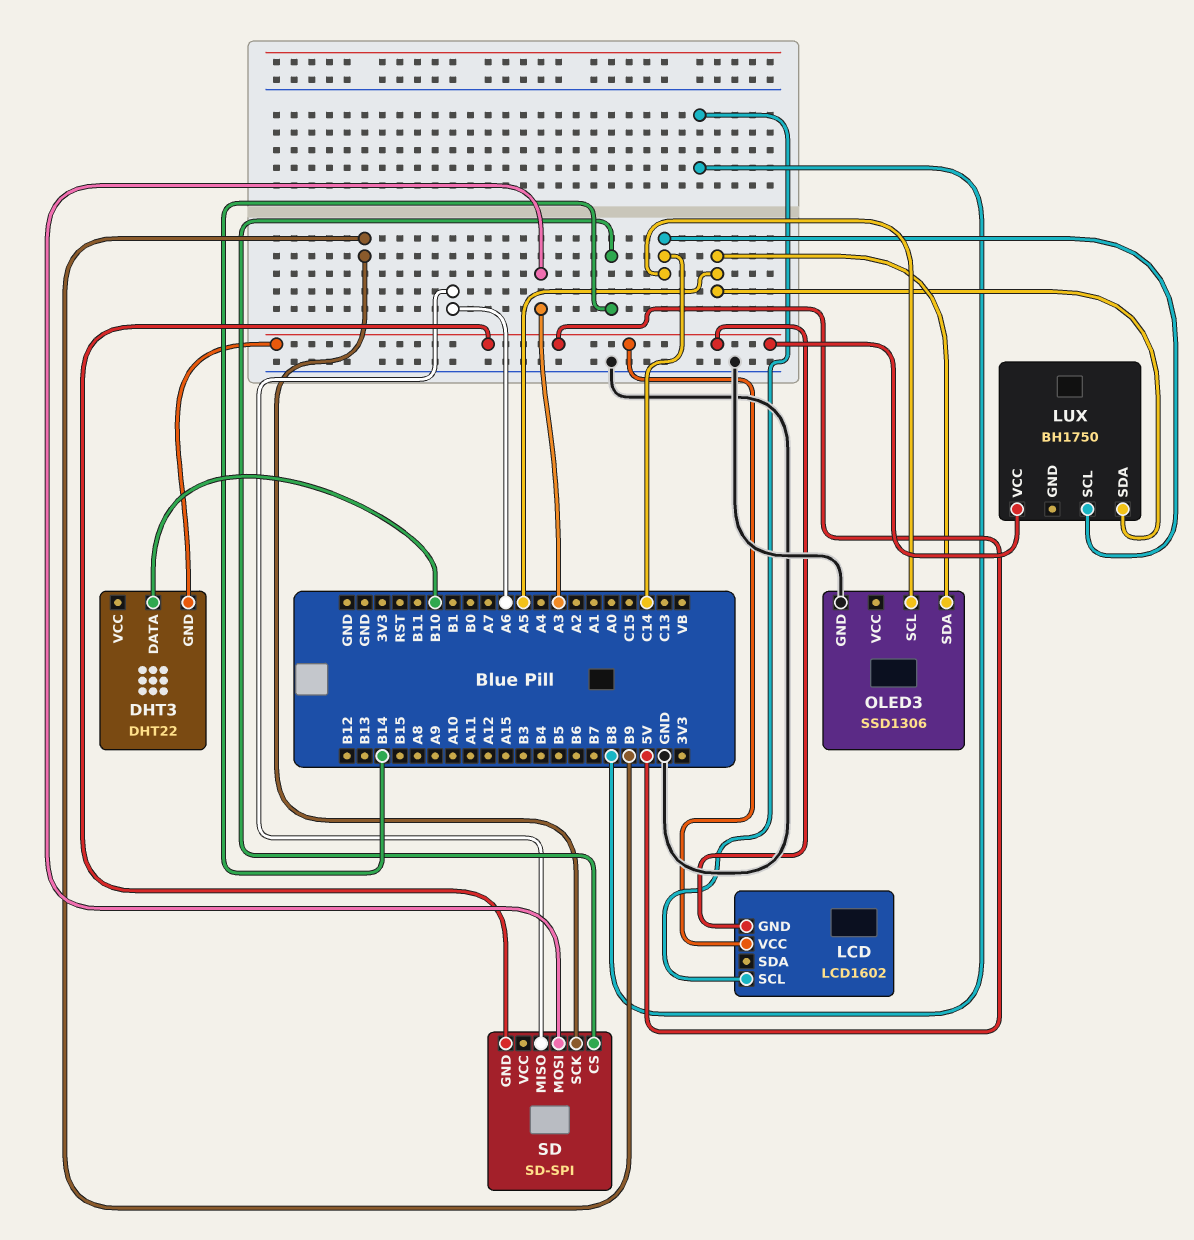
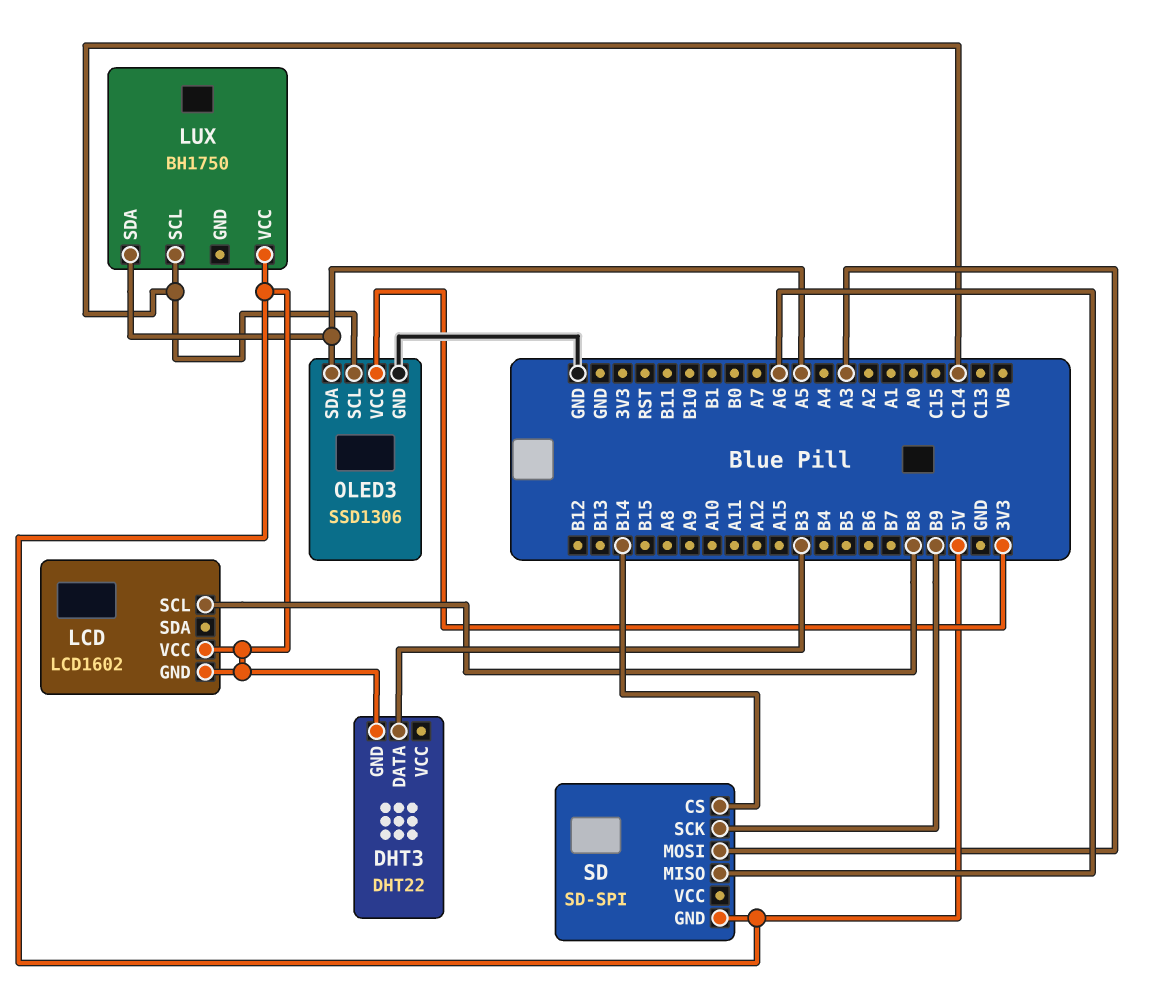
DHT3 pin DATA: B10 -> B3
OLED3 pin VCC: none -> 3V3

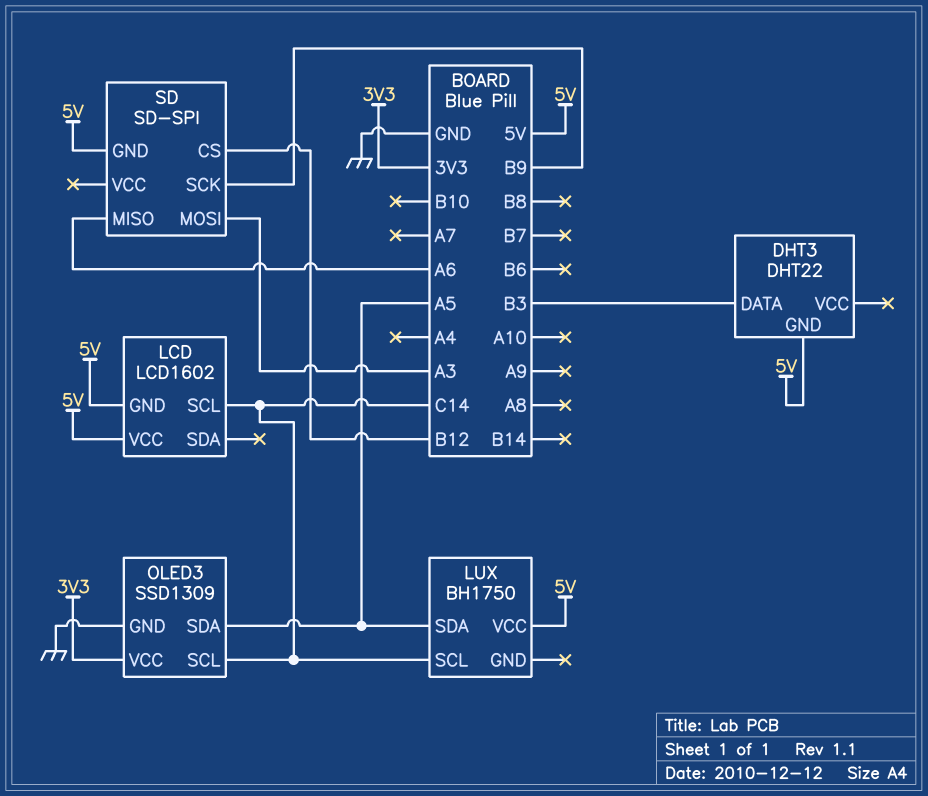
LCD pin SCL: B8 -> C14
OLED3: SSD1306 -> SSD1309
SD pin CS: B14 -> B12

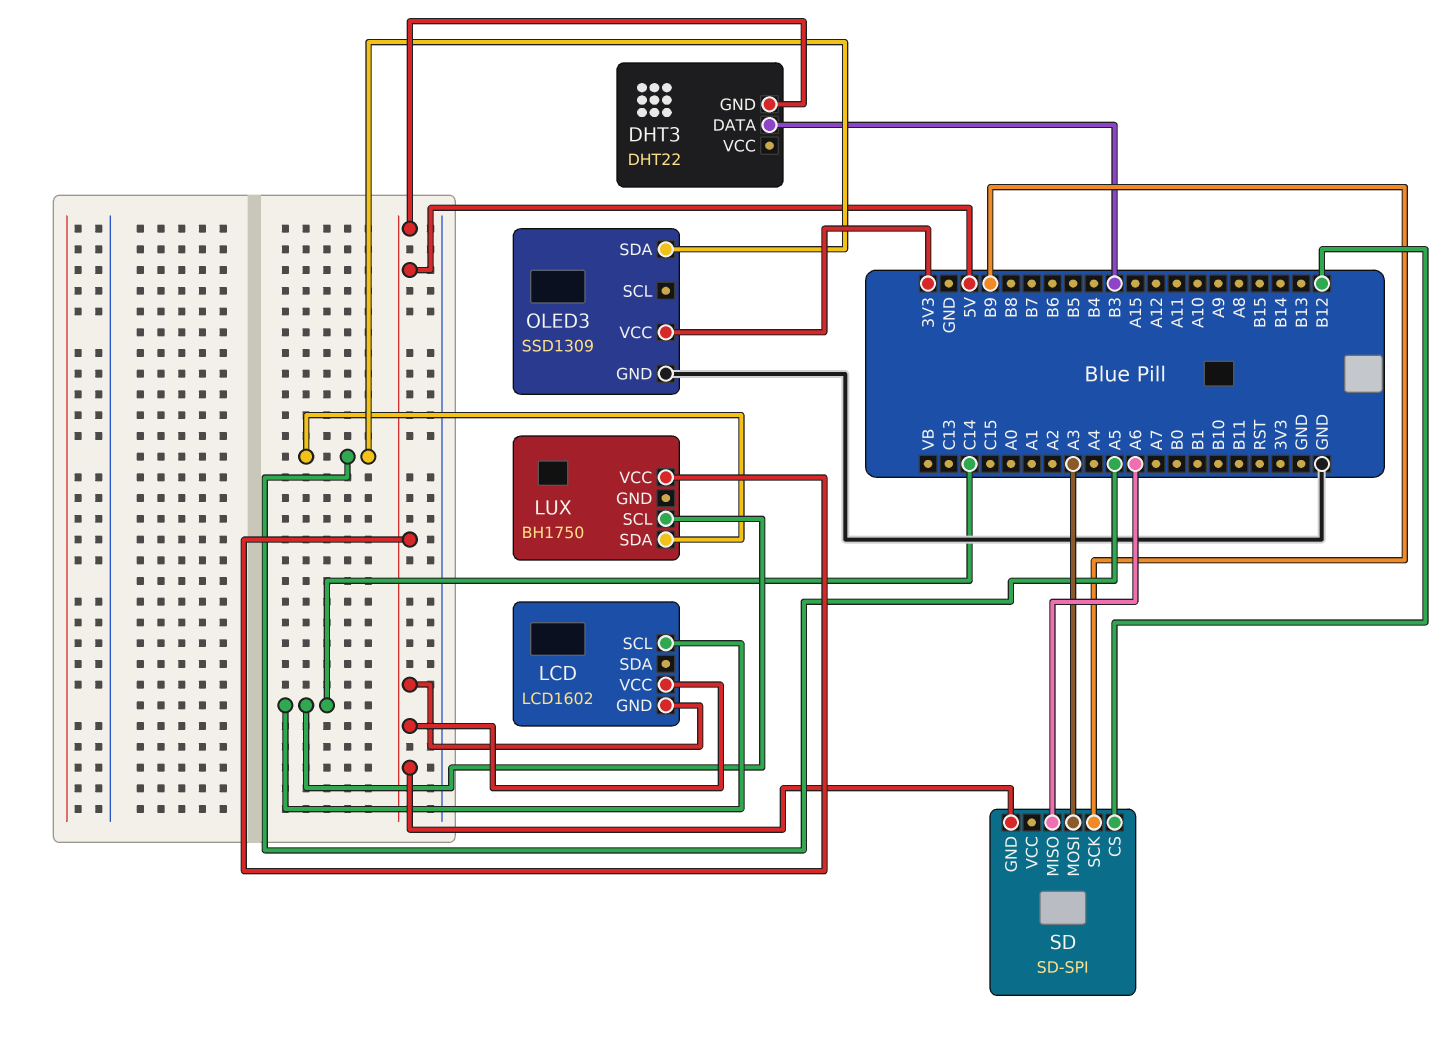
OLED3 pin SCL: C14 -> none

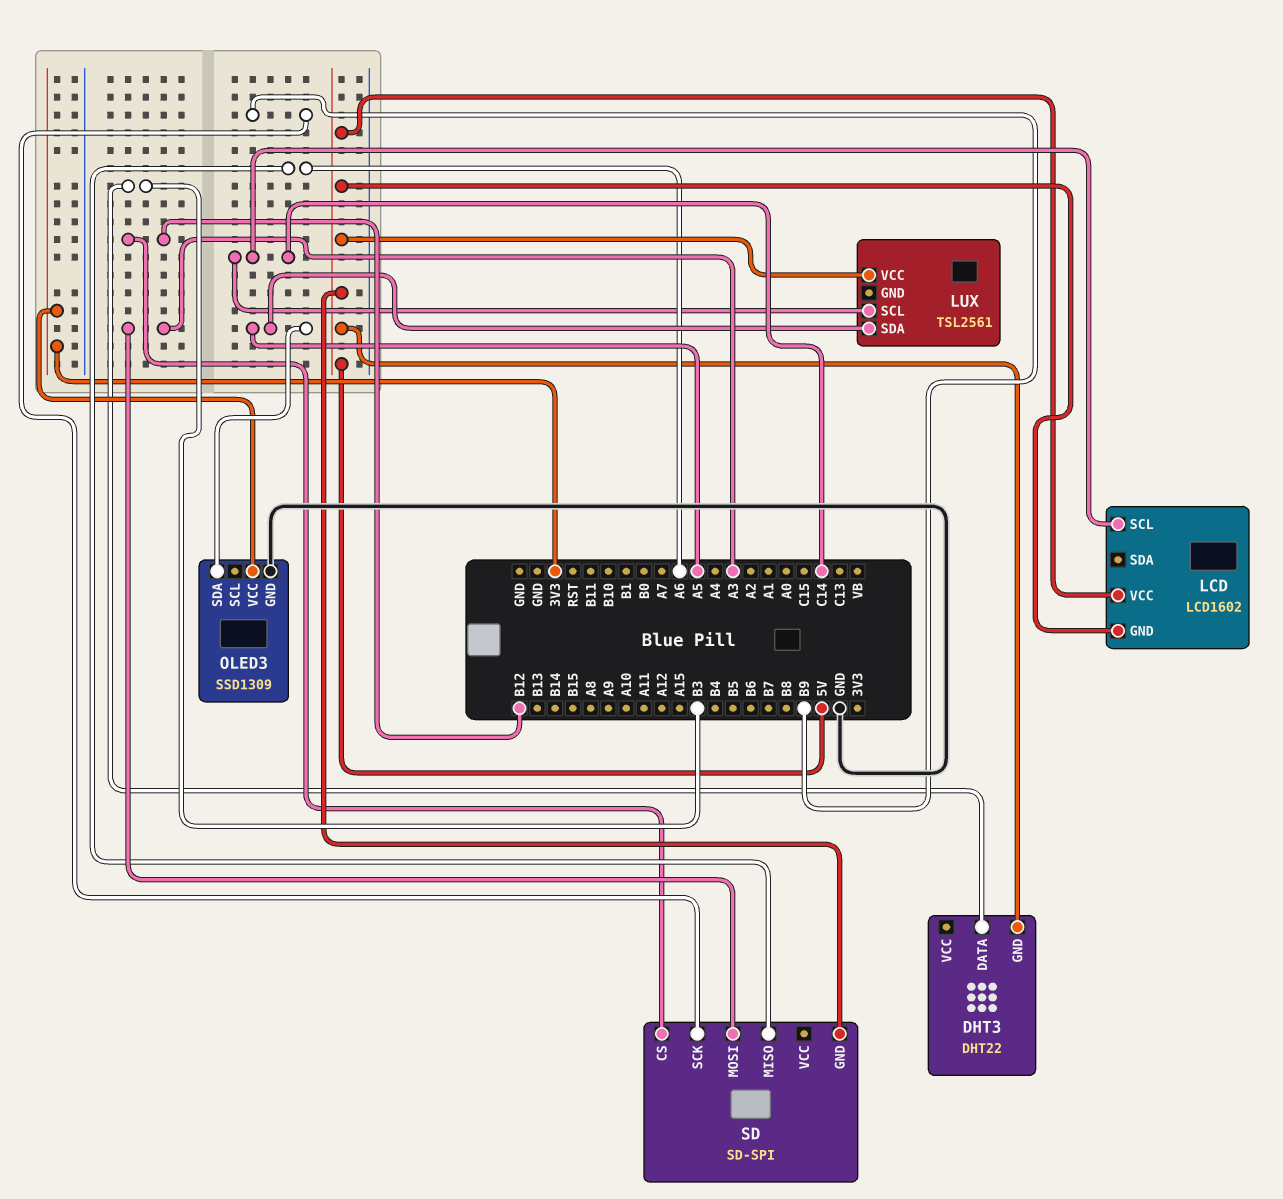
LUX: BH1750 -> TSL2561

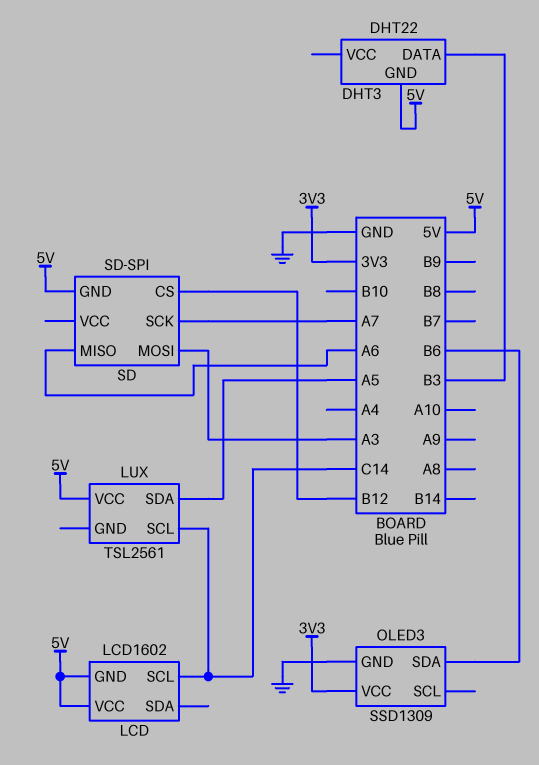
OLED3 pin SDA: A5 -> B6
SD pin SCK: B9 -> A7

